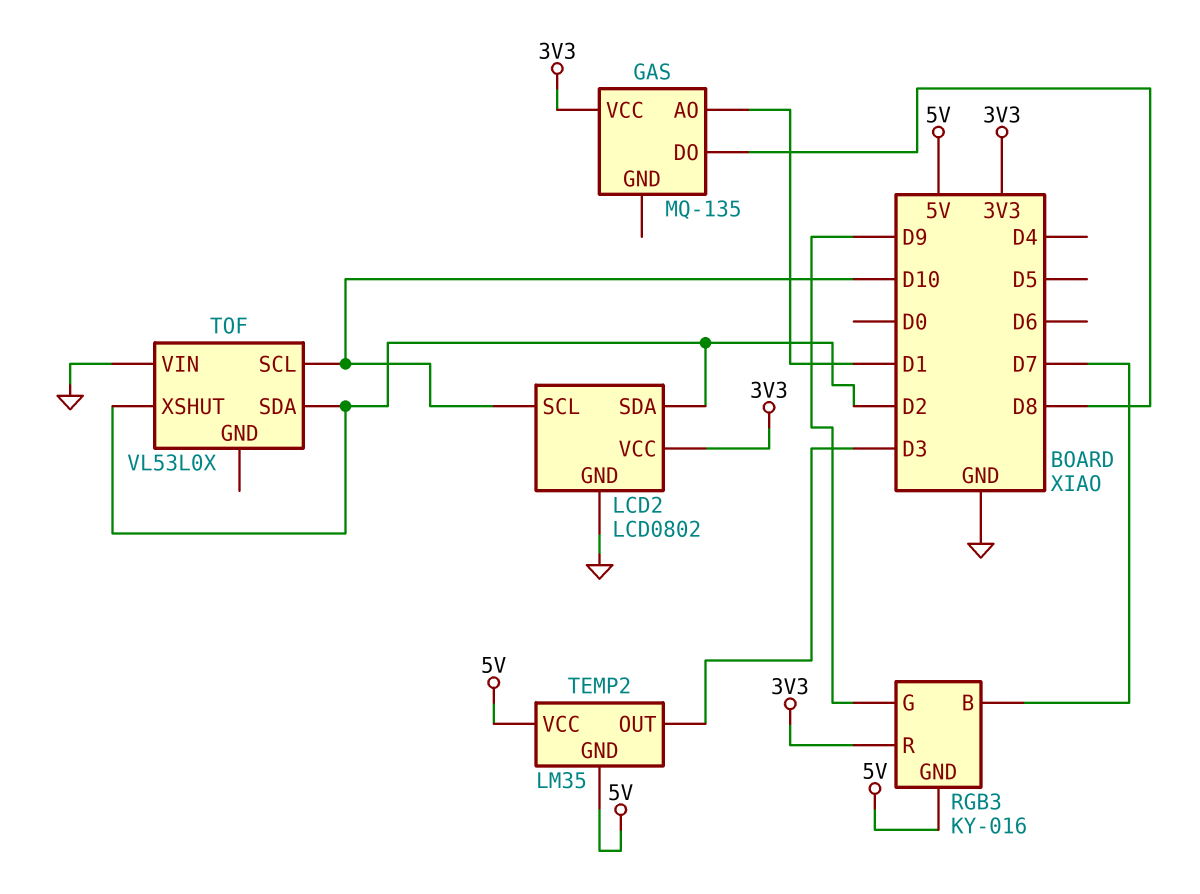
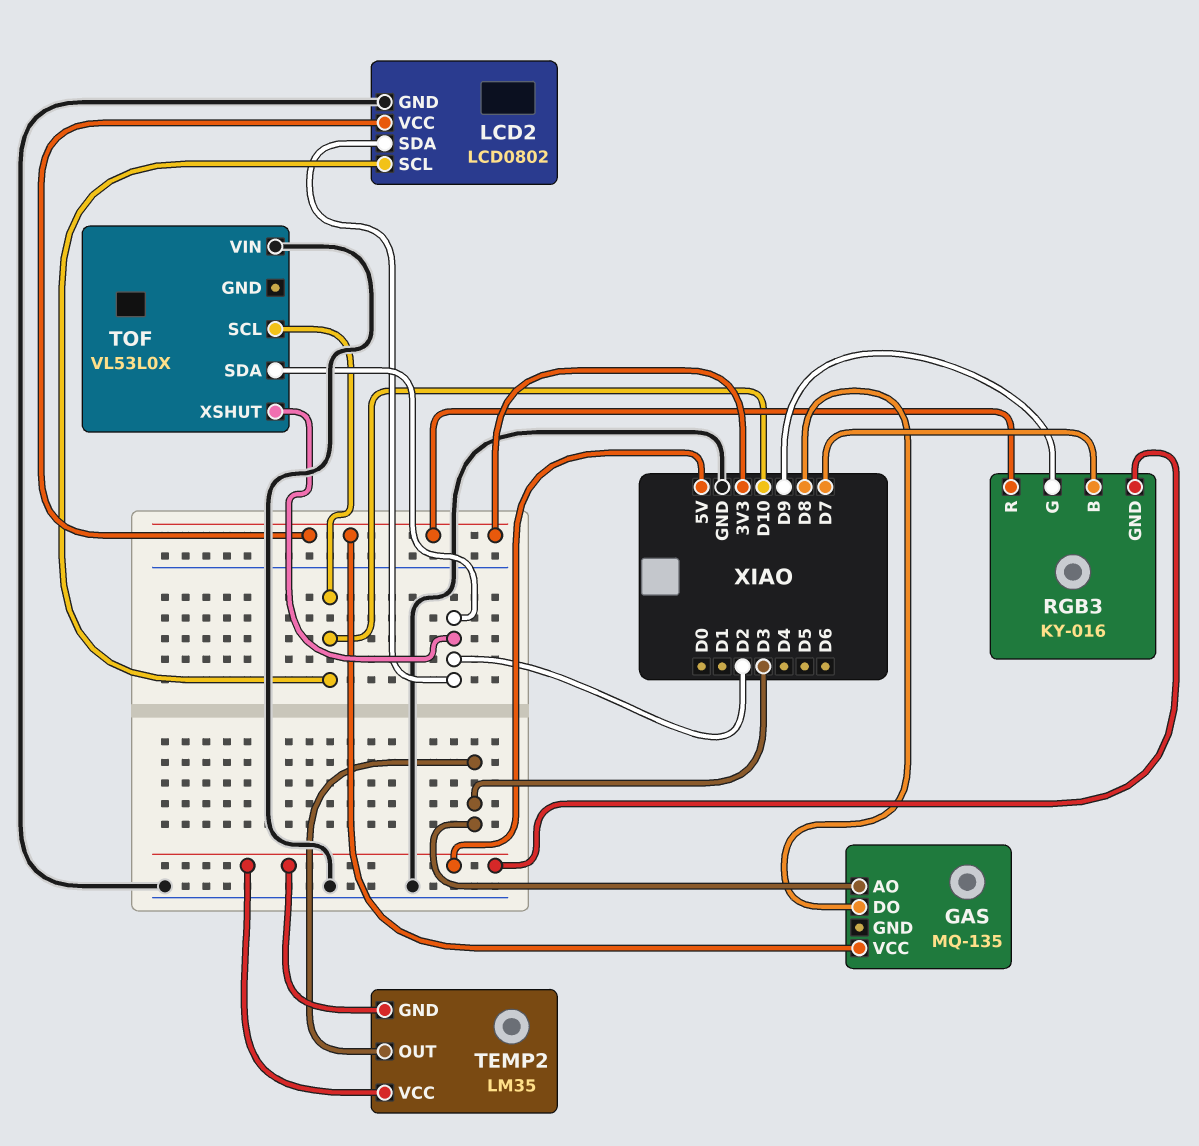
GAS pin AO: D1 -> D3

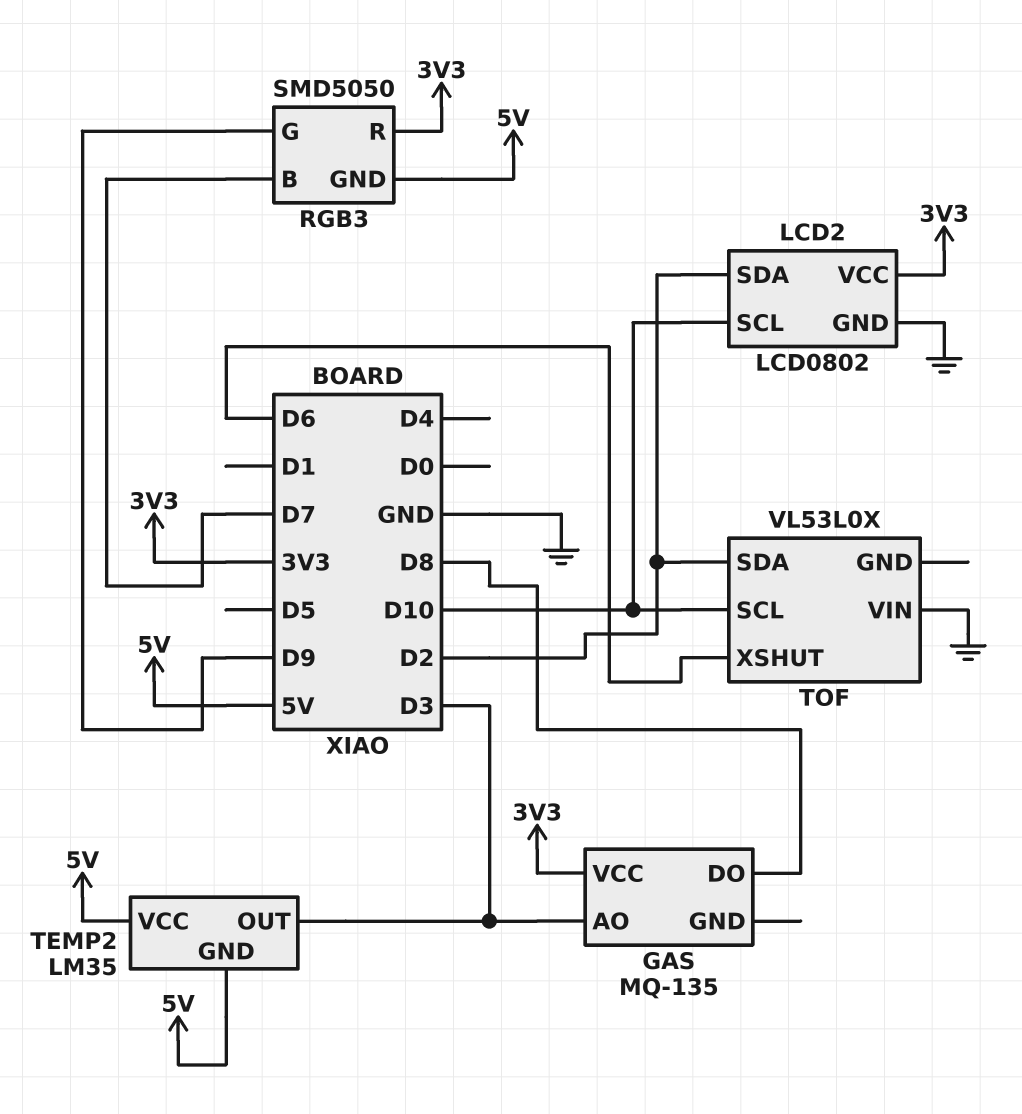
RGB3: KY-016 -> SMD5050
TOF pin XSHUT: D2 -> D6

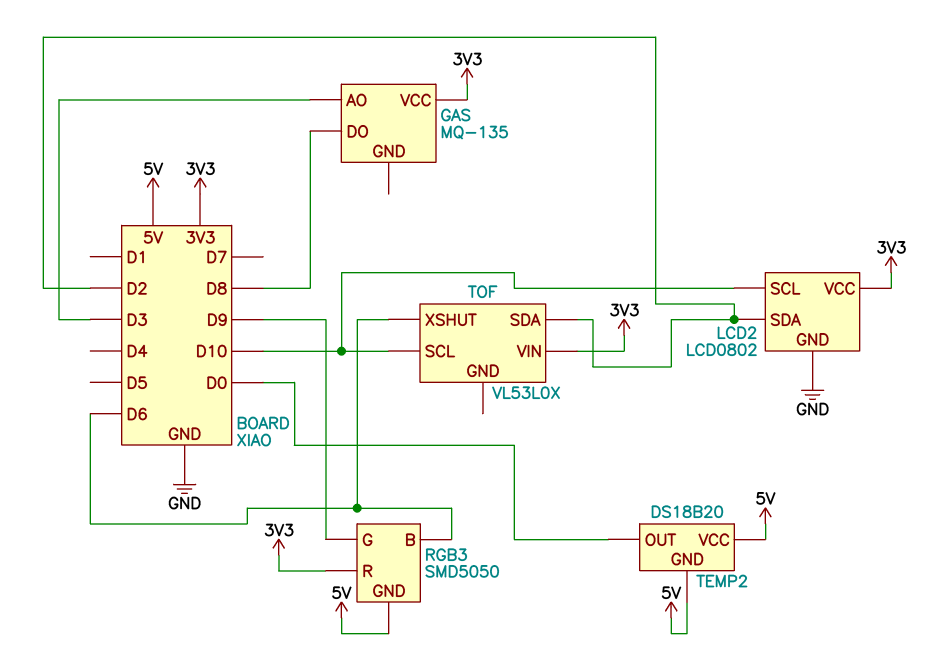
RGB3 pin B: D7 -> D6
TEMP2: LM35 -> DS18B20
TEMP2 pin OUT: D3 -> D0
TOF pin VIN: GND -> 3V3

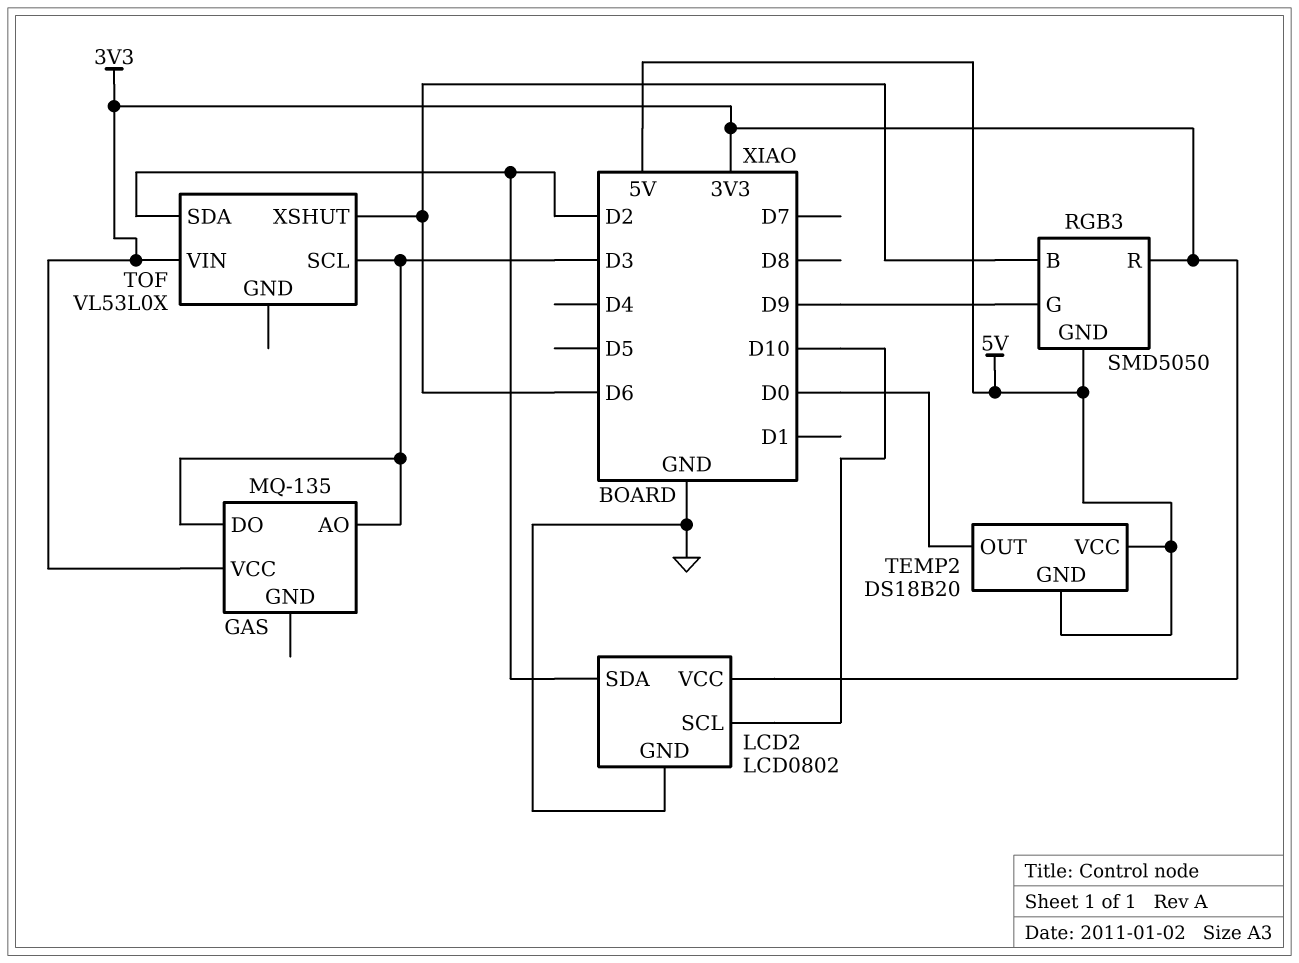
GAS pin DO: D8 -> D3
TOF pin SCL: D10 -> D3

